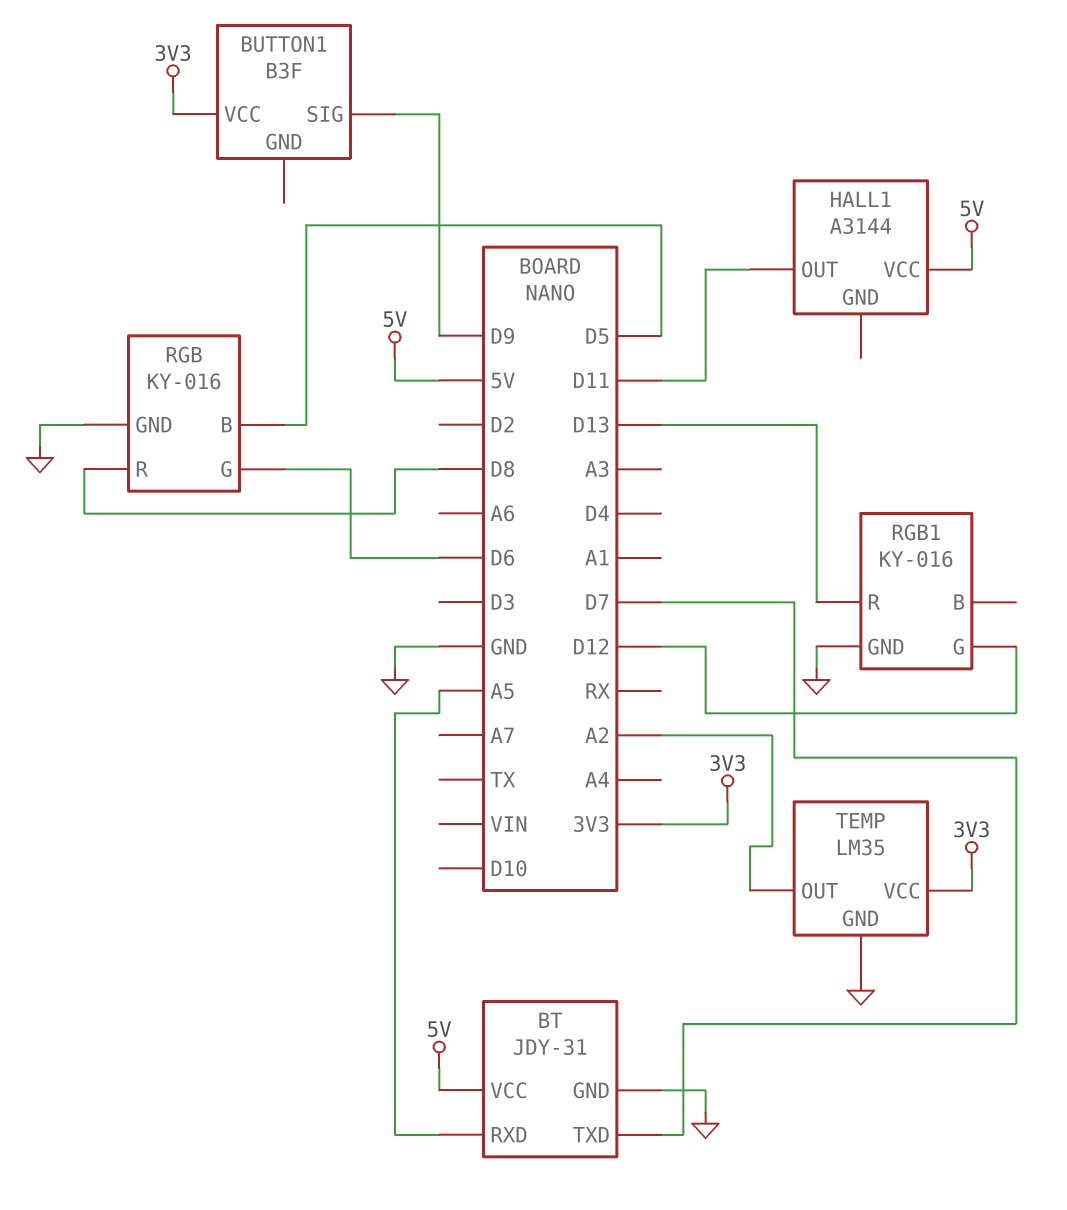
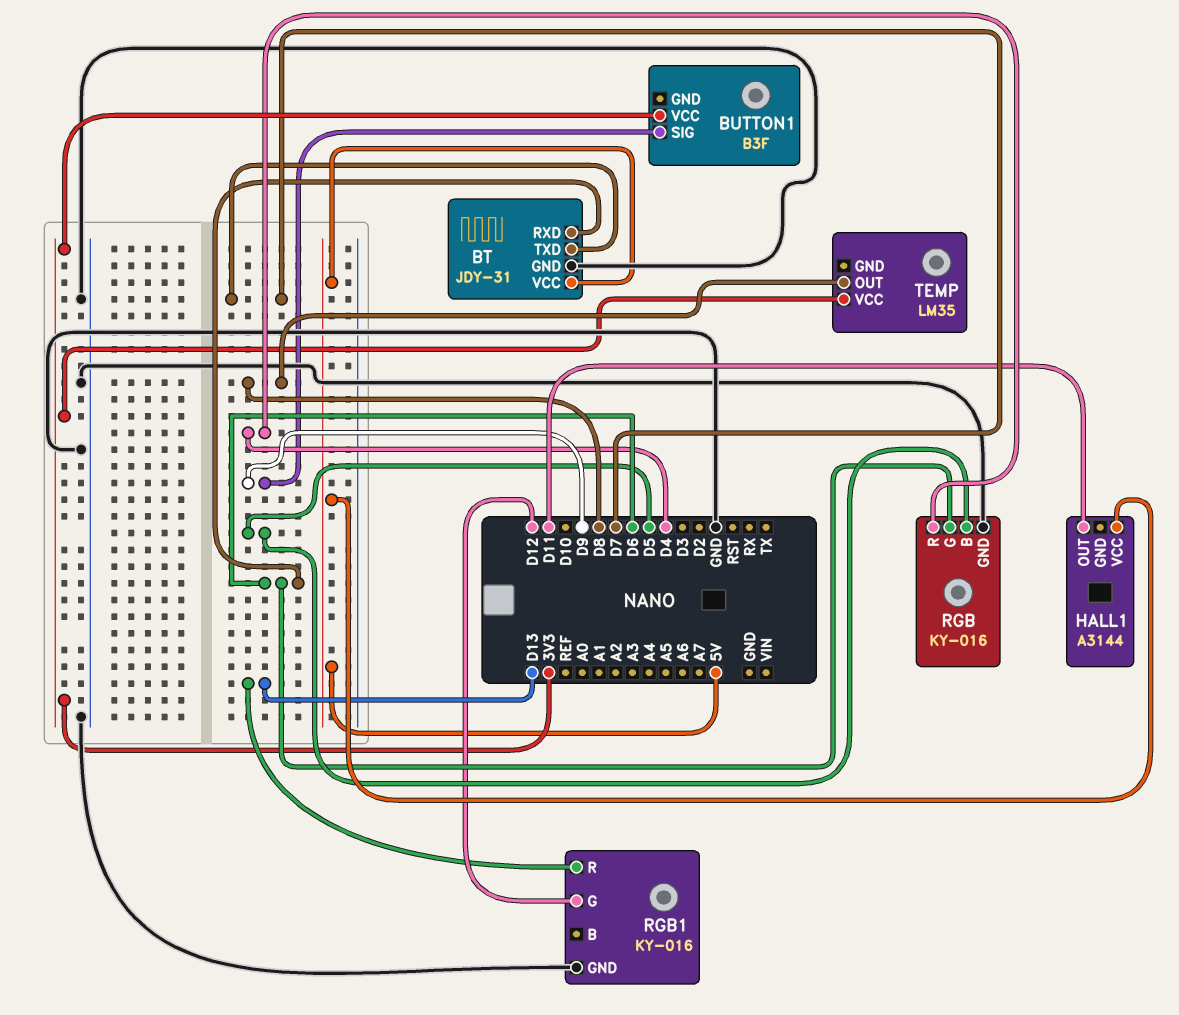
BT pin RXD: A5 -> D6
RGB pin R: D8 -> D4
TEMP pin GND: GND -> none
TEMP pin OUT: A2 -> D8

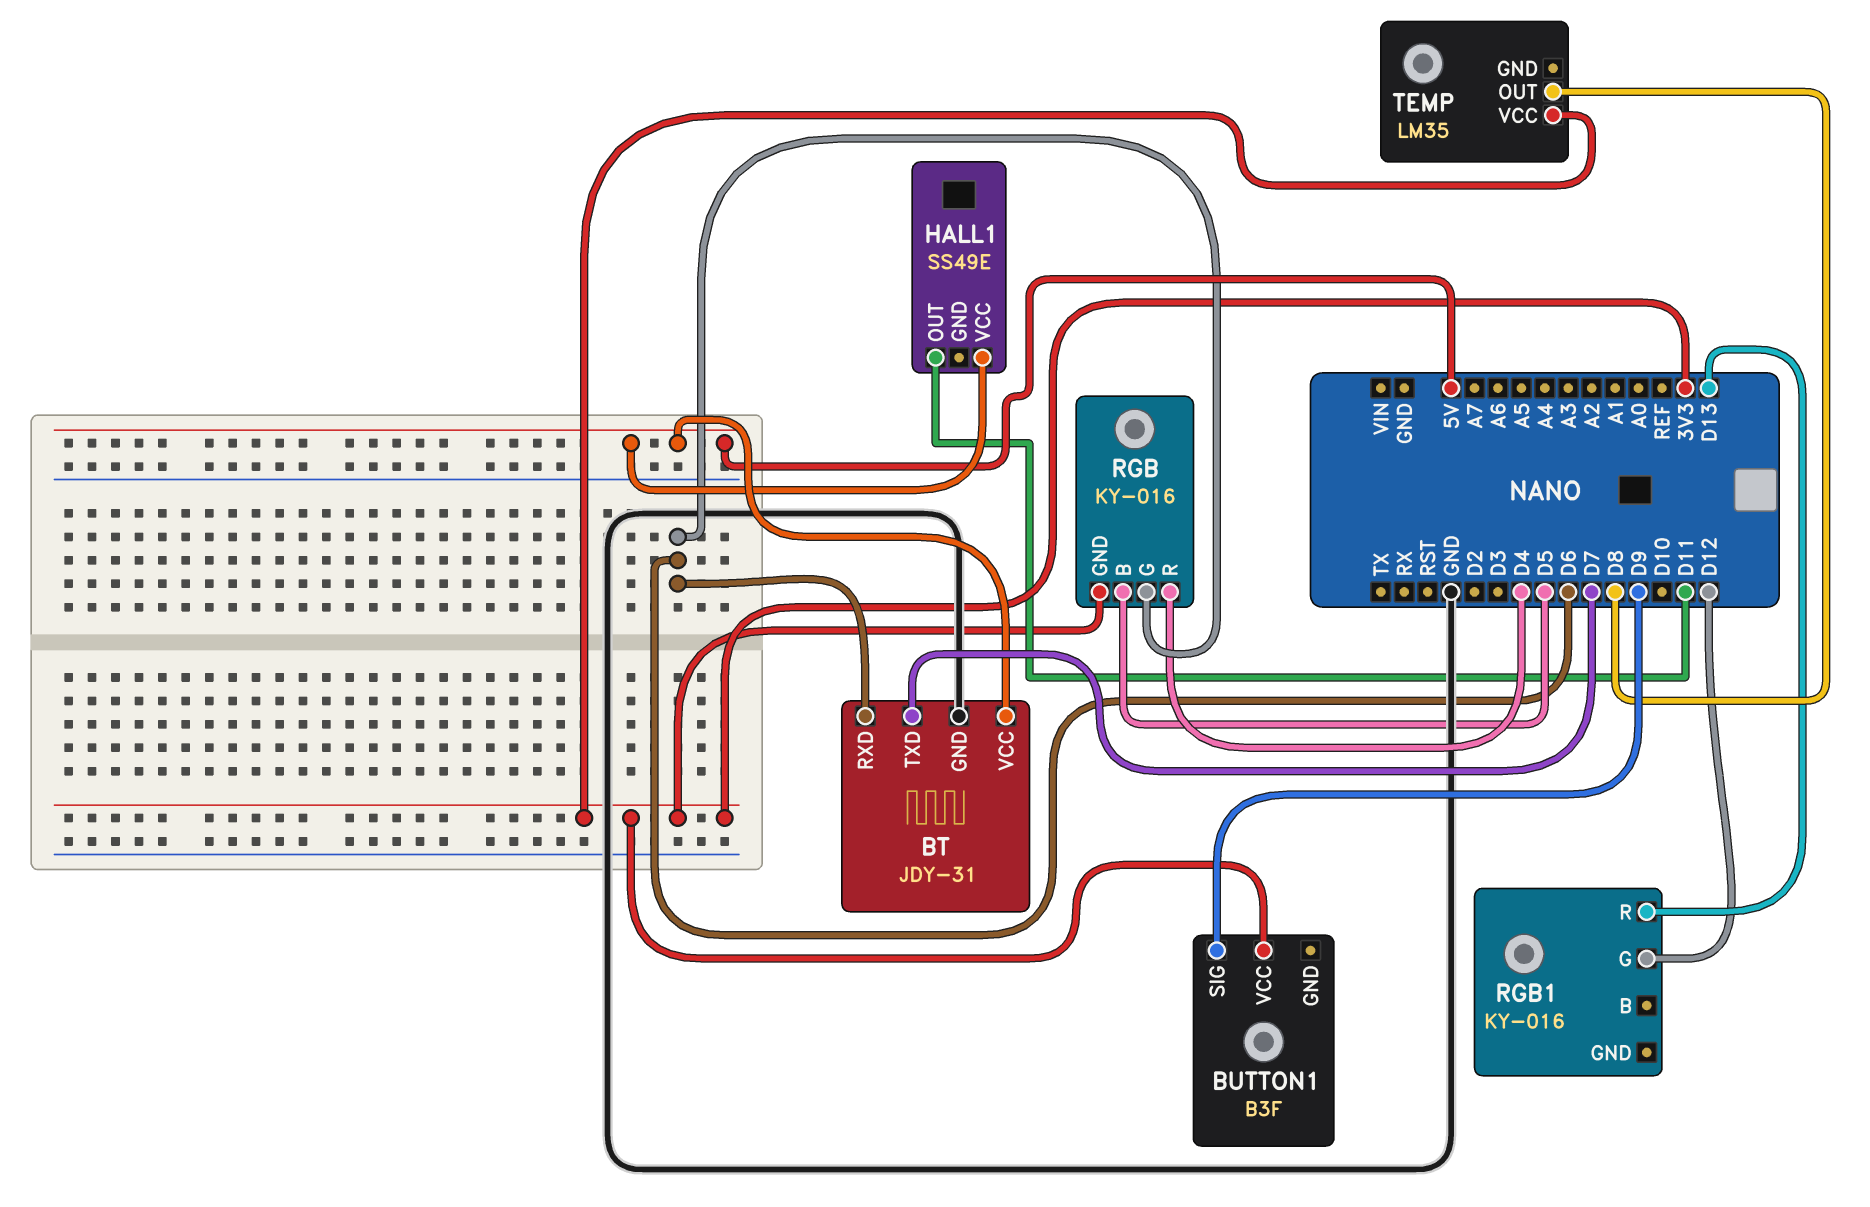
HALL1: A3144 -> SS49E
RGB pin GND: GND -> 3V3
RGB1 pin GND: GND -> none

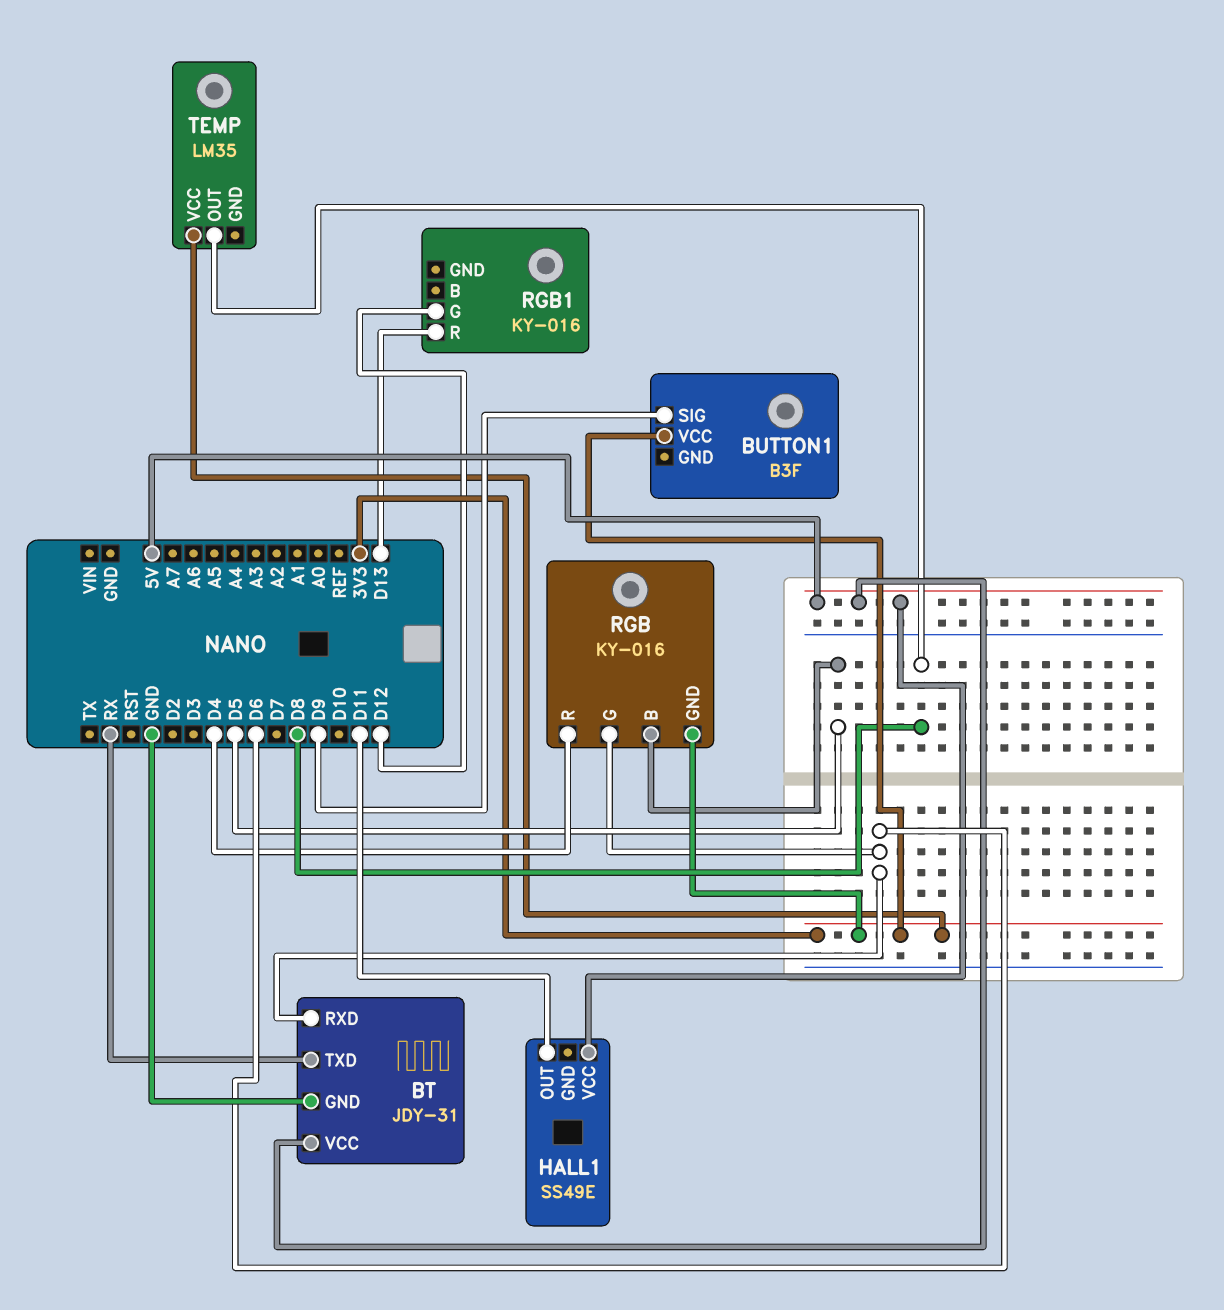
BT pin TXD: D7 -> RX

